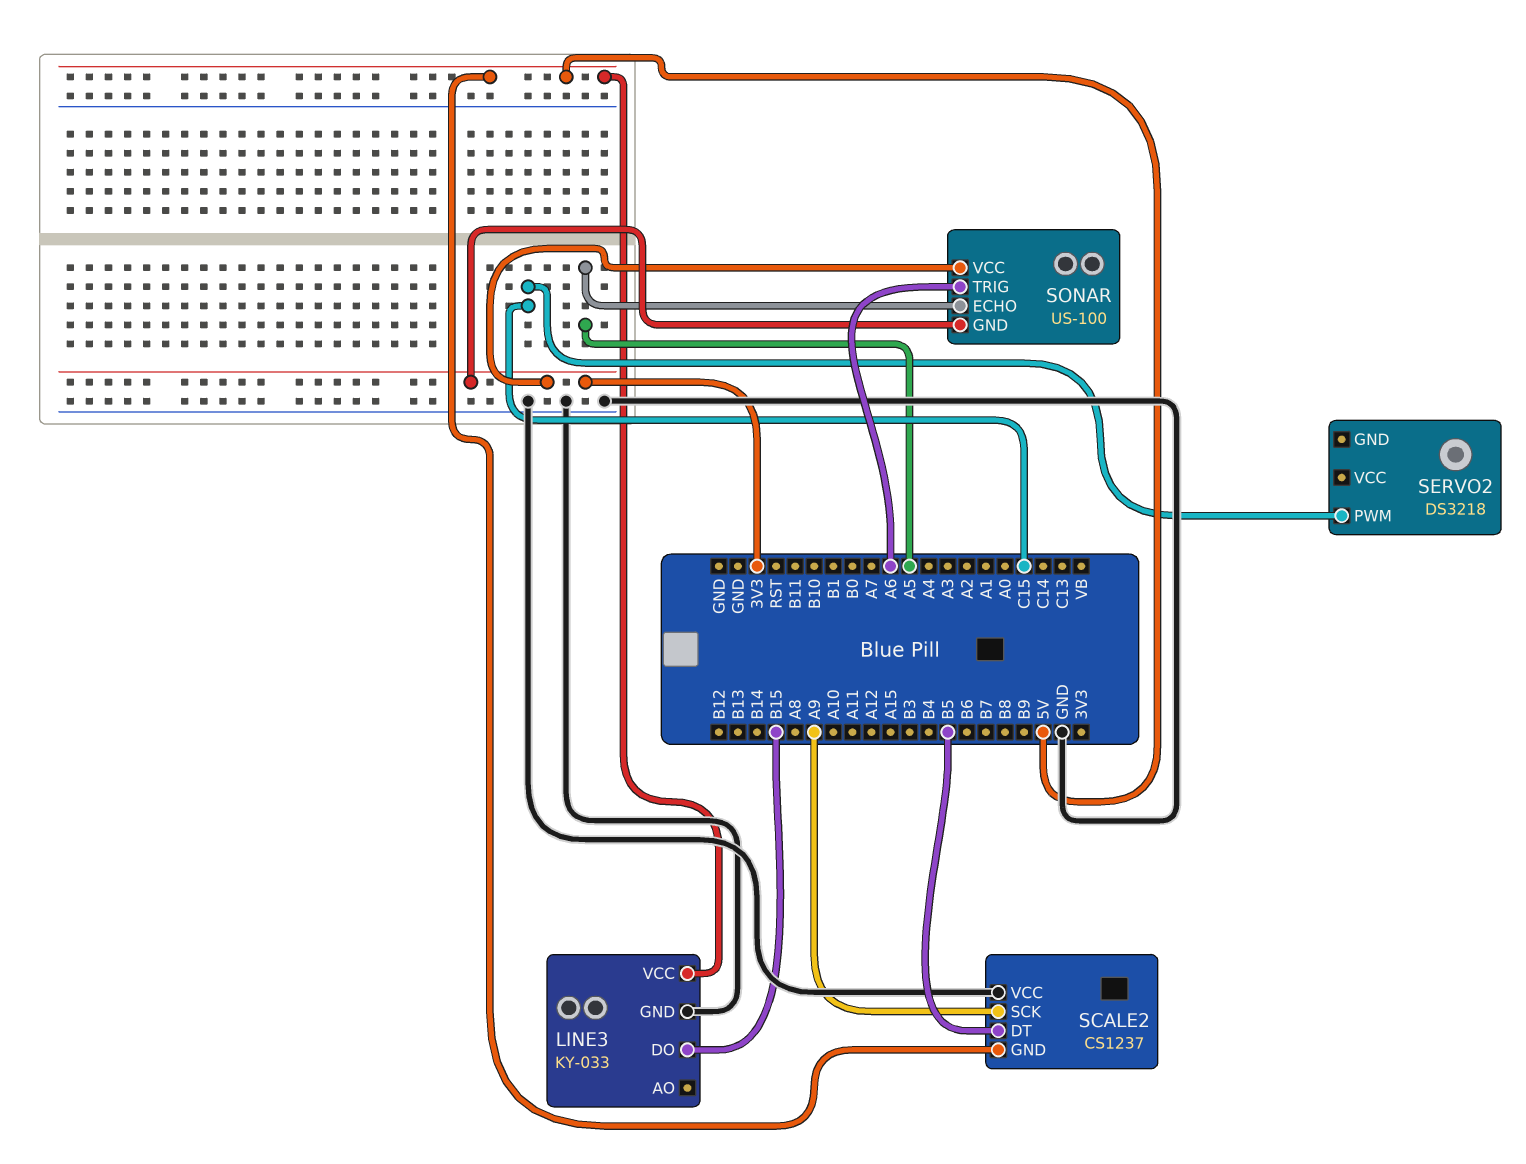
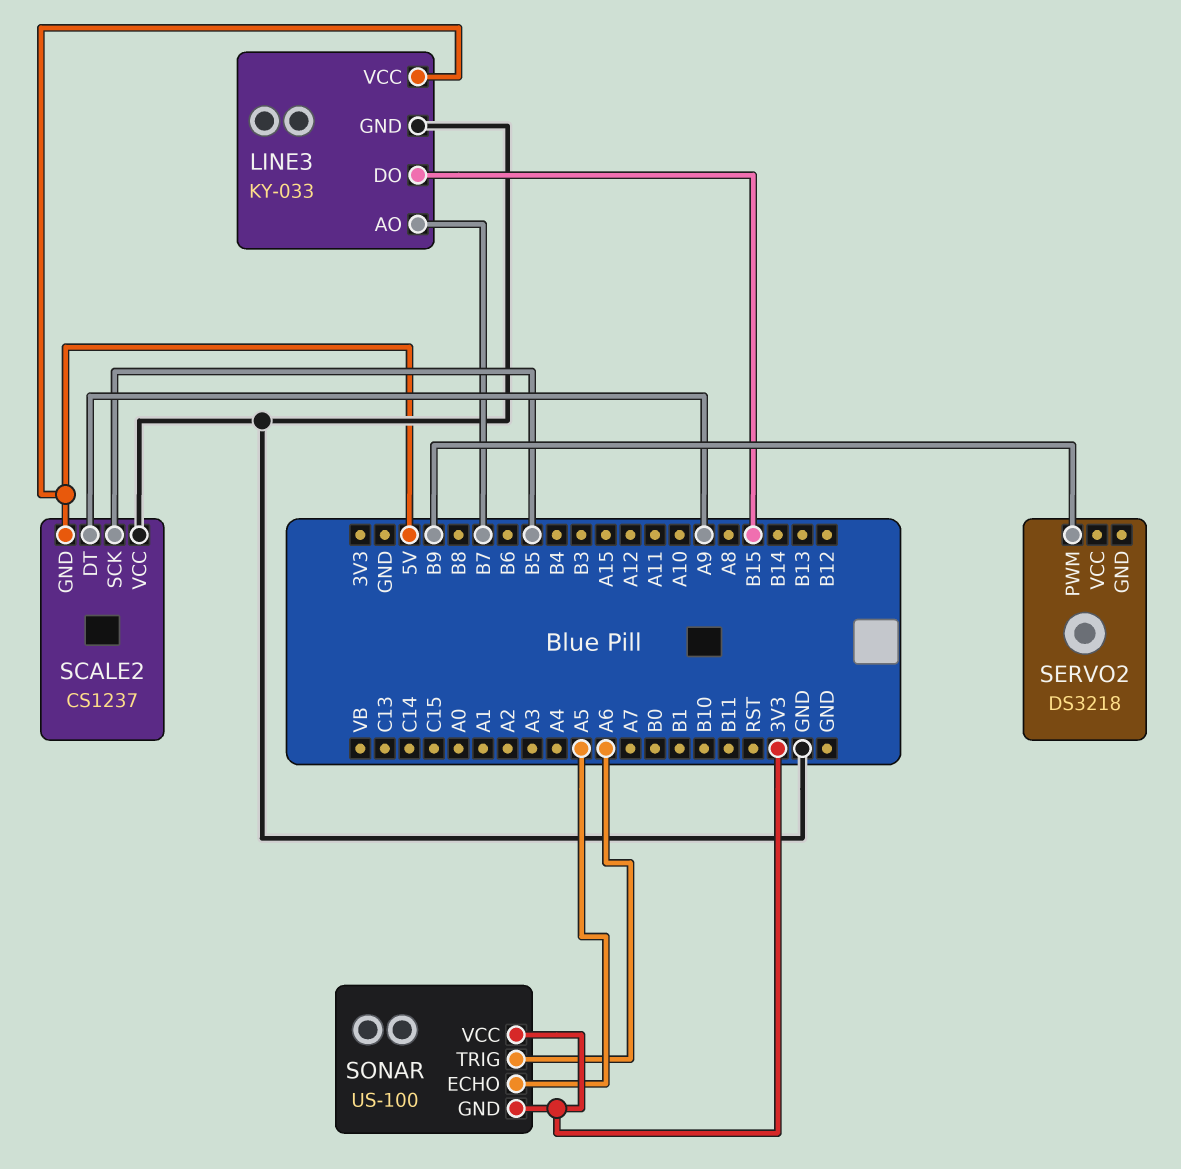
LINE3 pin AO: none -> B7
SCALE2 pin DT: B5 -> A9
SCALE2 pin SCK: A9 -> B5
SERVO2 pin PWM: C15 -> B9

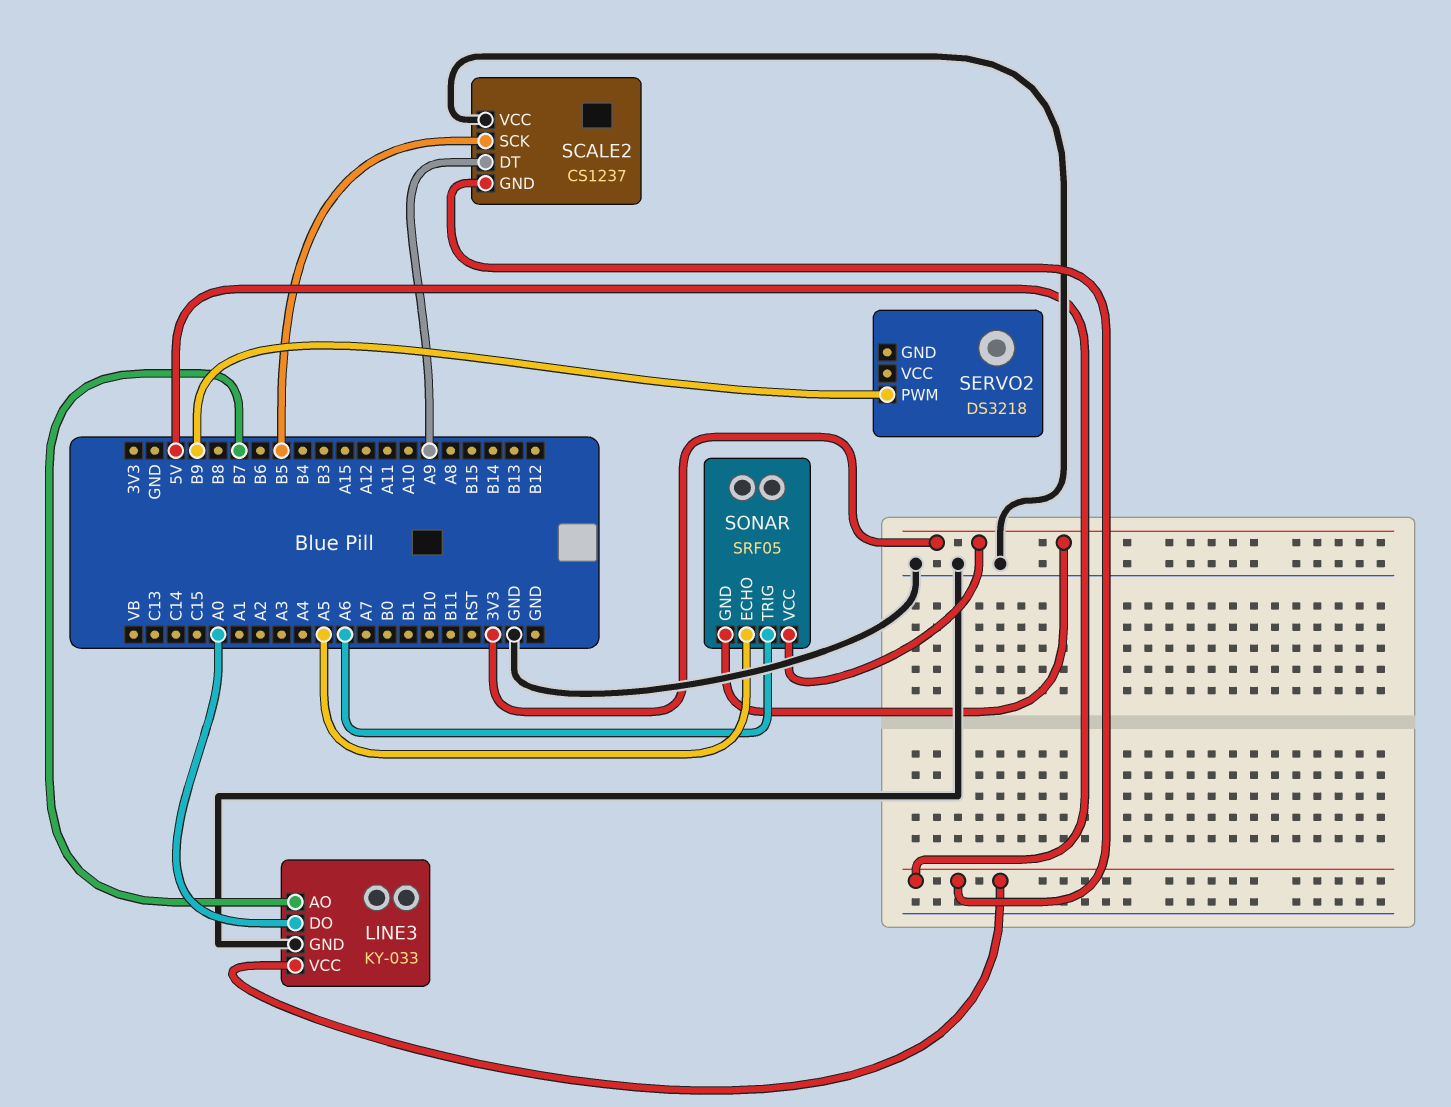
LINE3 pin DO: B15 -> A0
SONAR: US-100 -> SRF05

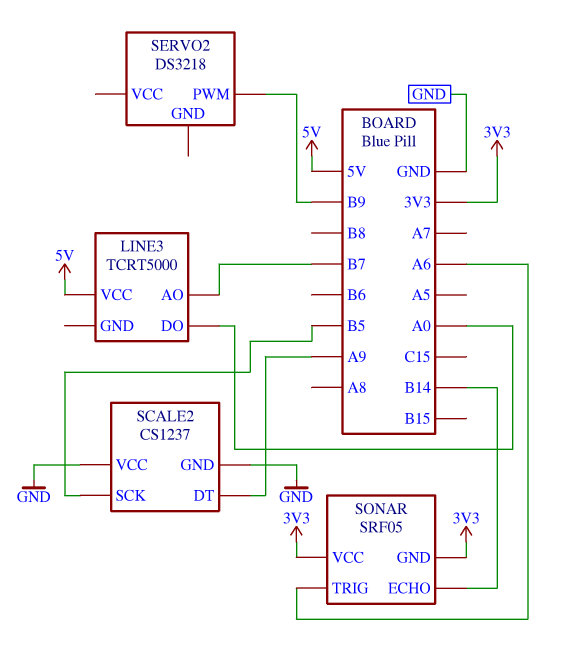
LINE3: KY-033 -> TCRT5000
LINE3 pin GND: GND -> none
SCALE2 pin GND: 5V -> GND
SONAR pin ECHO: A5 -> B14

